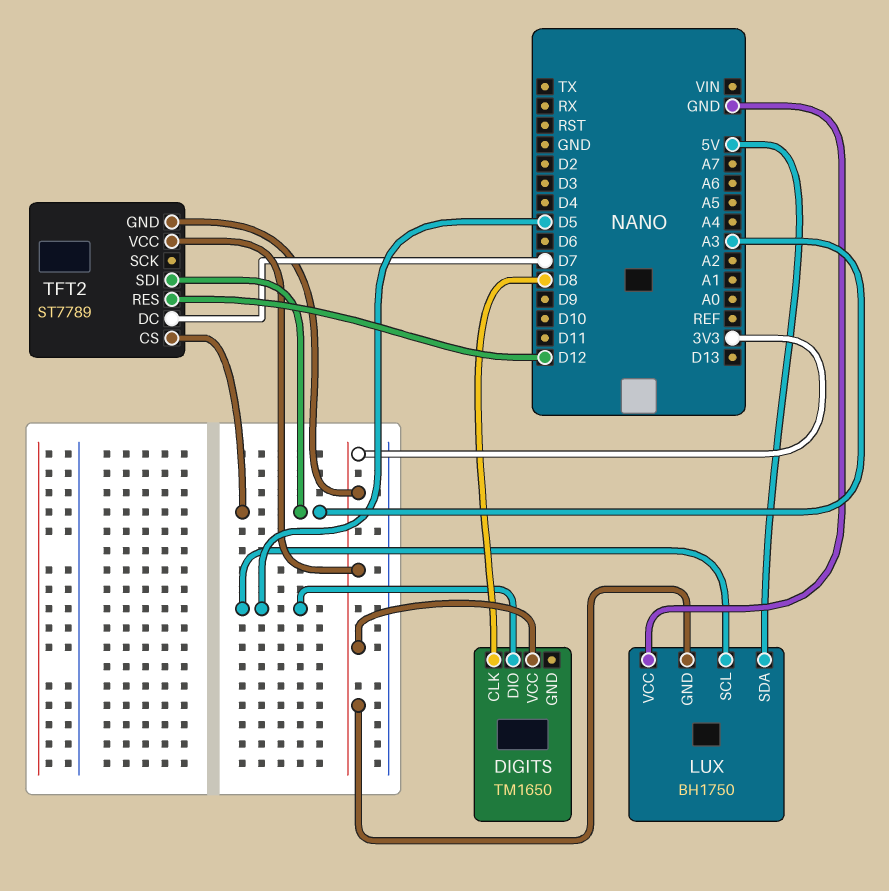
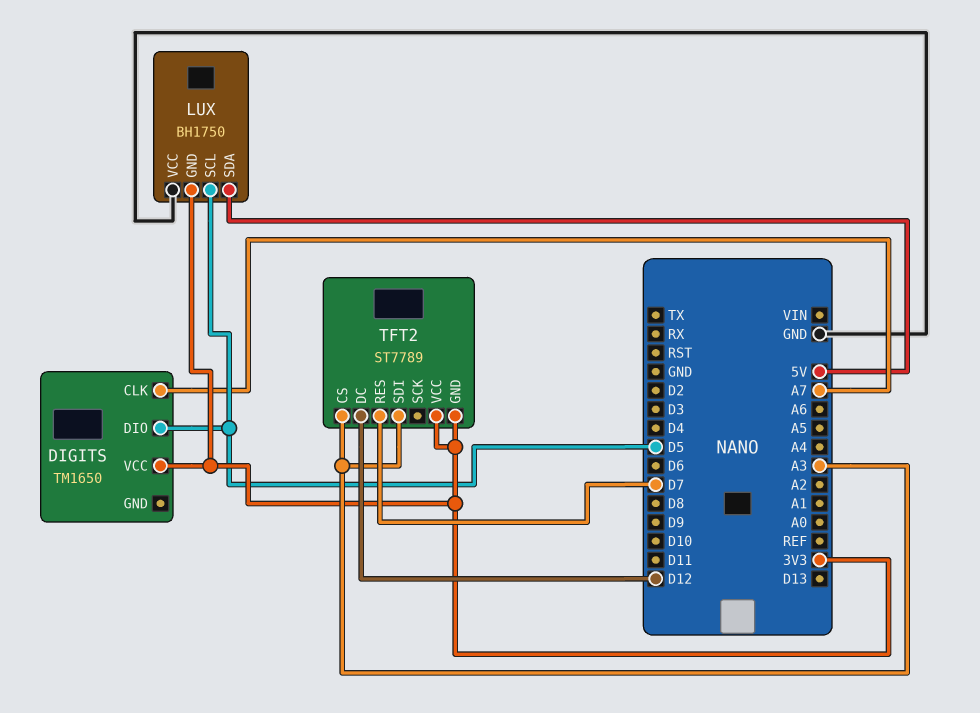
DIGITS pin CLK: D8 -> A7
TFT2 pin DC: D7 -> D12
TFT2 pin RES: D12 -> D7

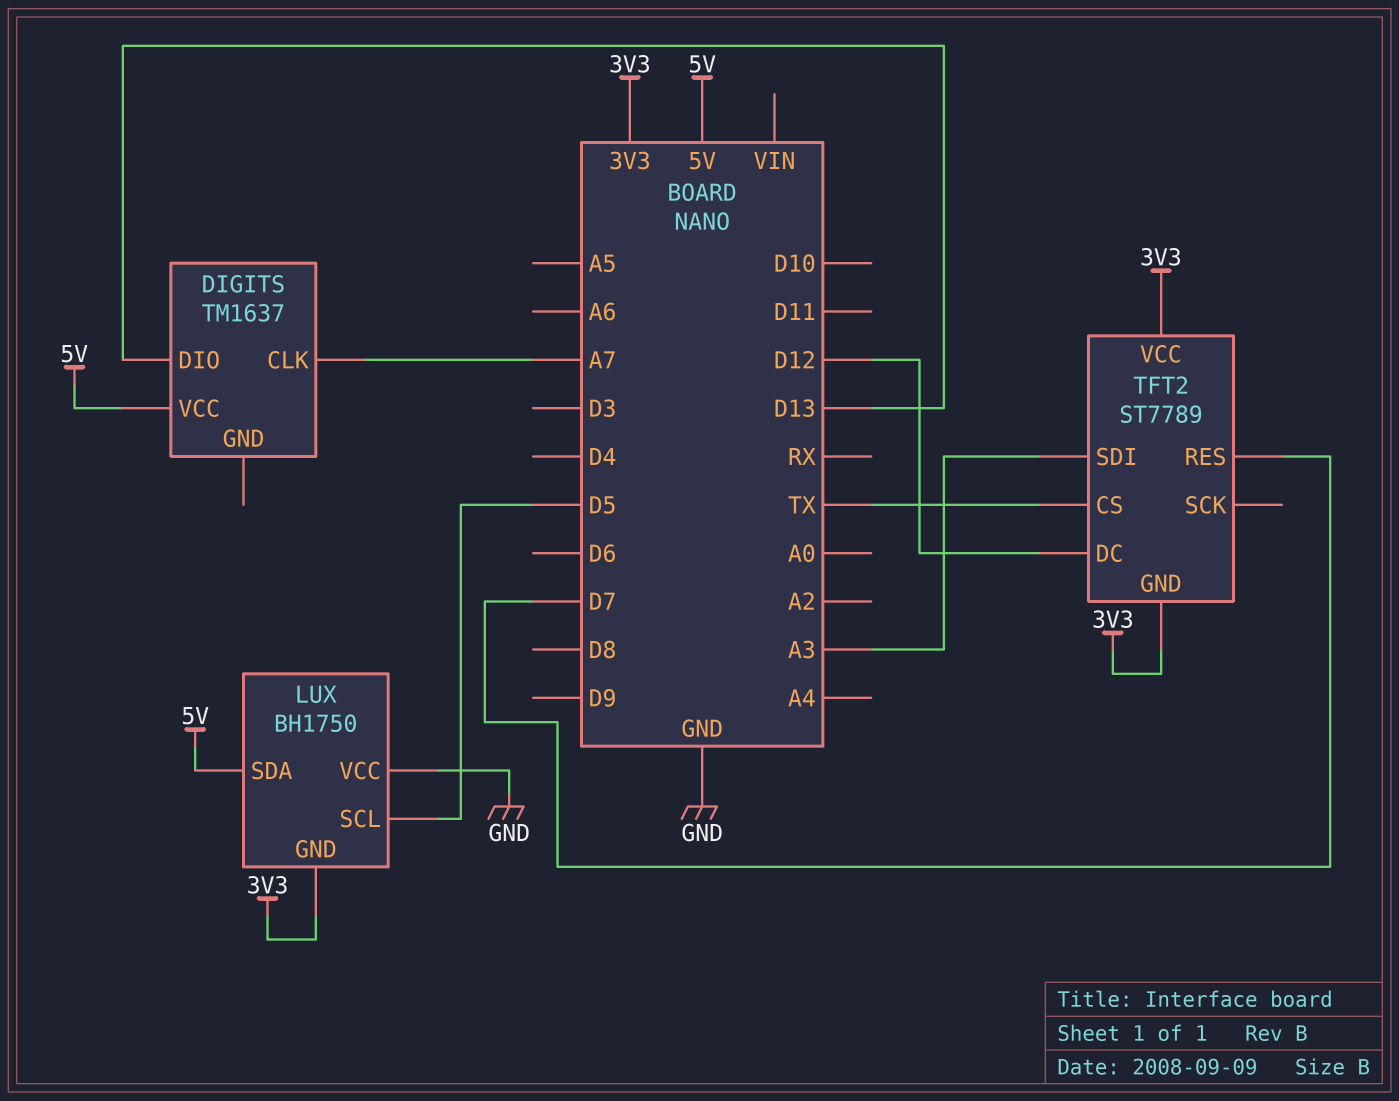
DIGITS: TM1650 -> TM1637
DIGITS pin DIO: D5 -> D13
DIGITS pin VCC: 3V3 -> 5V
TFT2 pin CS: A3 -> TX

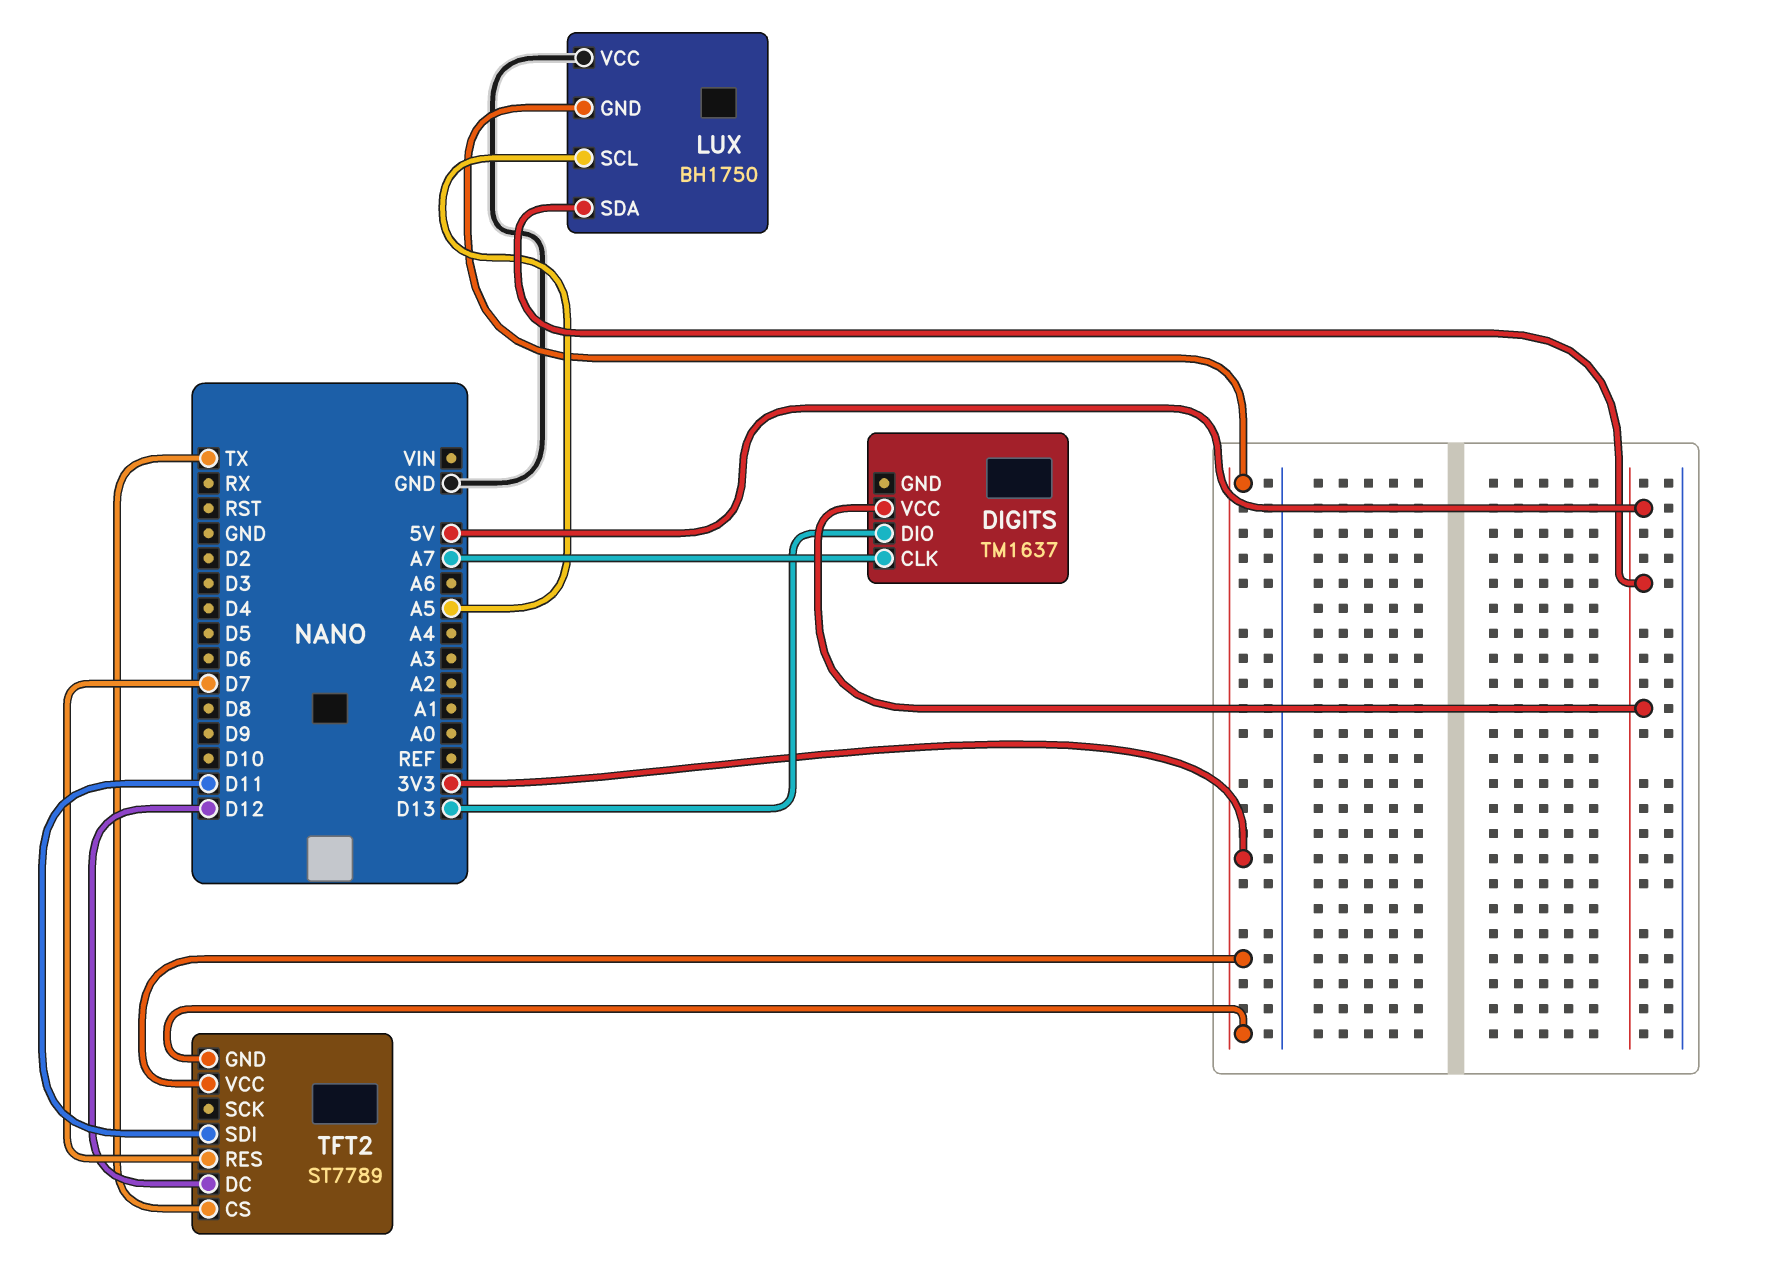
LUX pin SCL: D5 -> A5
TFT2 pin SDI: A3 -> D11

